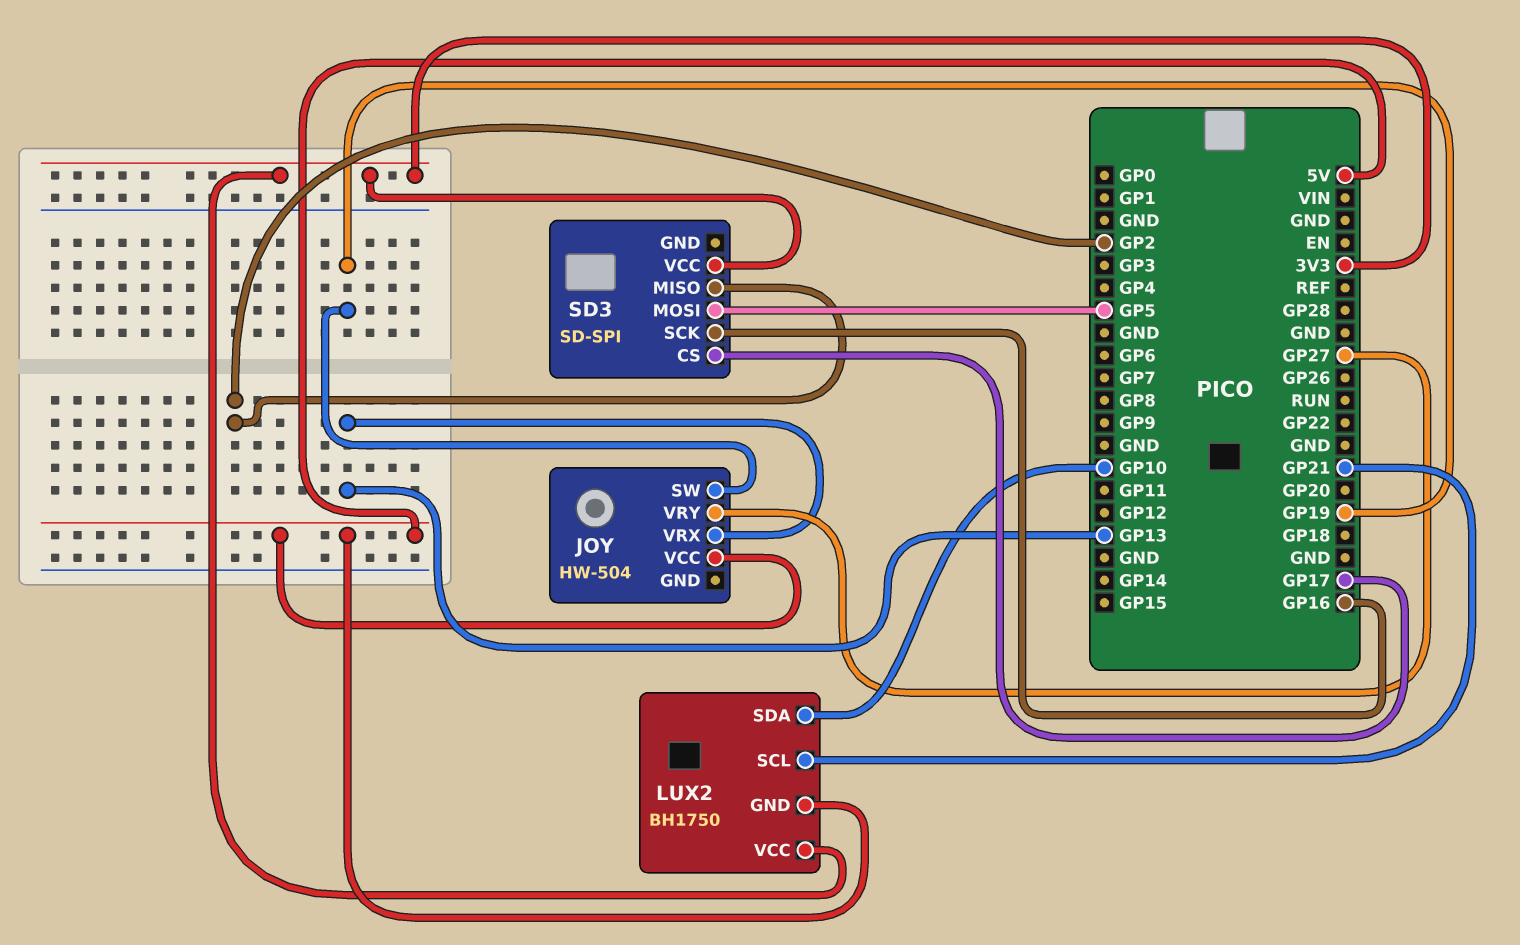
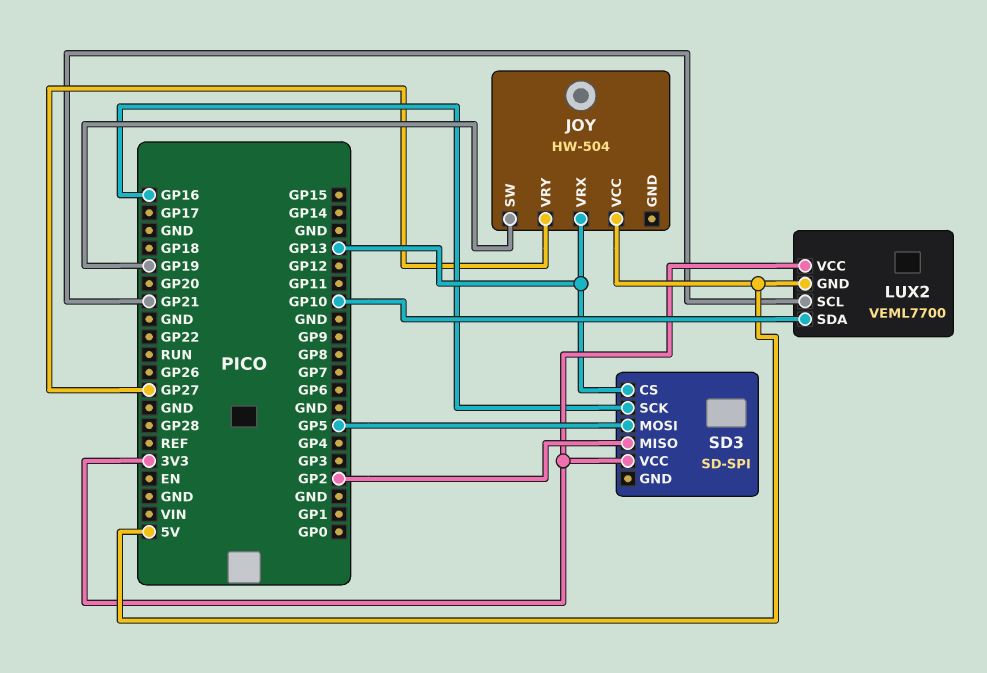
LUX2: BH1750 -> VEML7700
SD3 pin CS: GP17 -> GP13

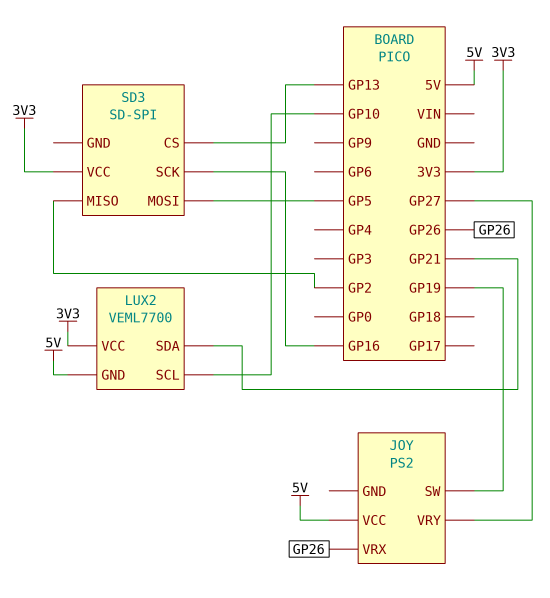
JOY: HW-504 -> PS2
JOY pin VRX: GP13 -> GP26
LUX2 pin SCL: GP21 -> GP10
LUX2 pin SDA: GP10 -> GP21

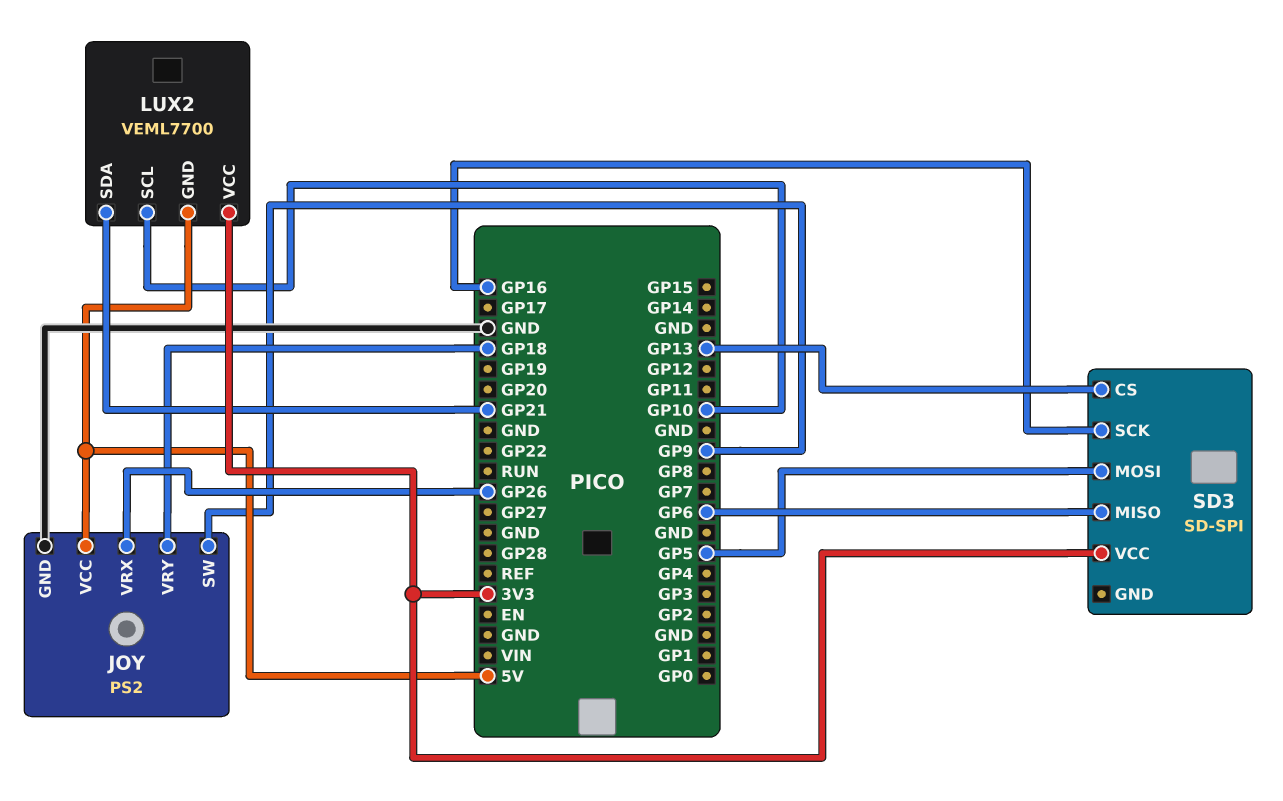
JOY pin GND: none -> GND
JOY pin SW: GP19 -> GP9
JOY pin VRY: GP27 -> GP18
SD3 pin MISO: GP2 -> GP6

